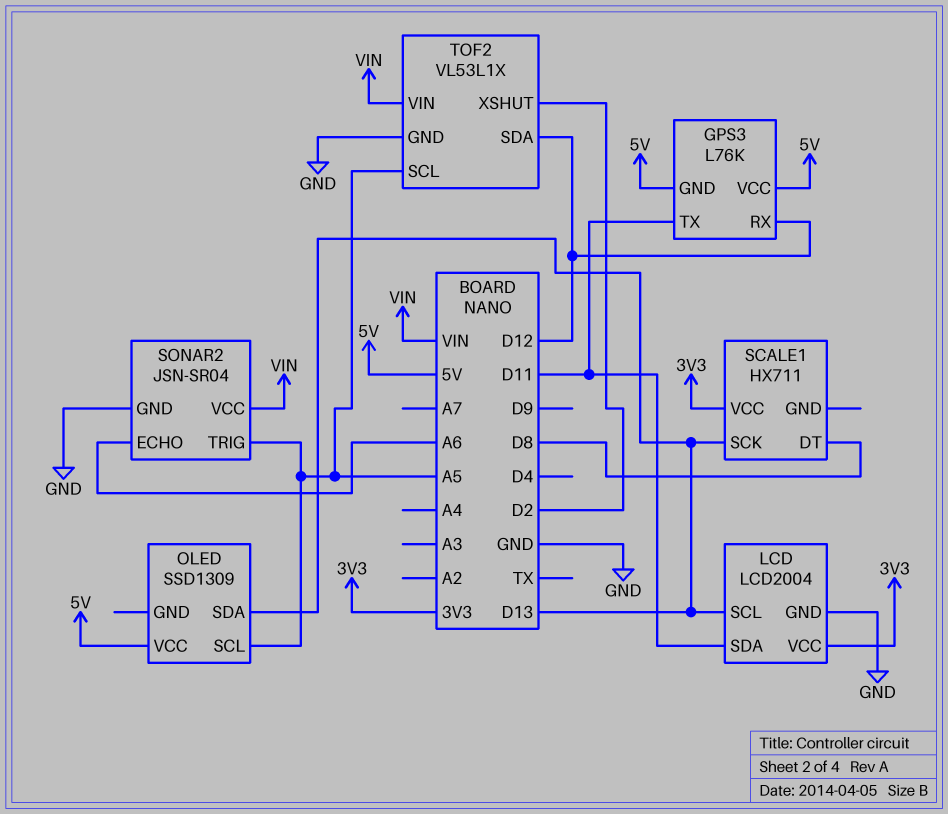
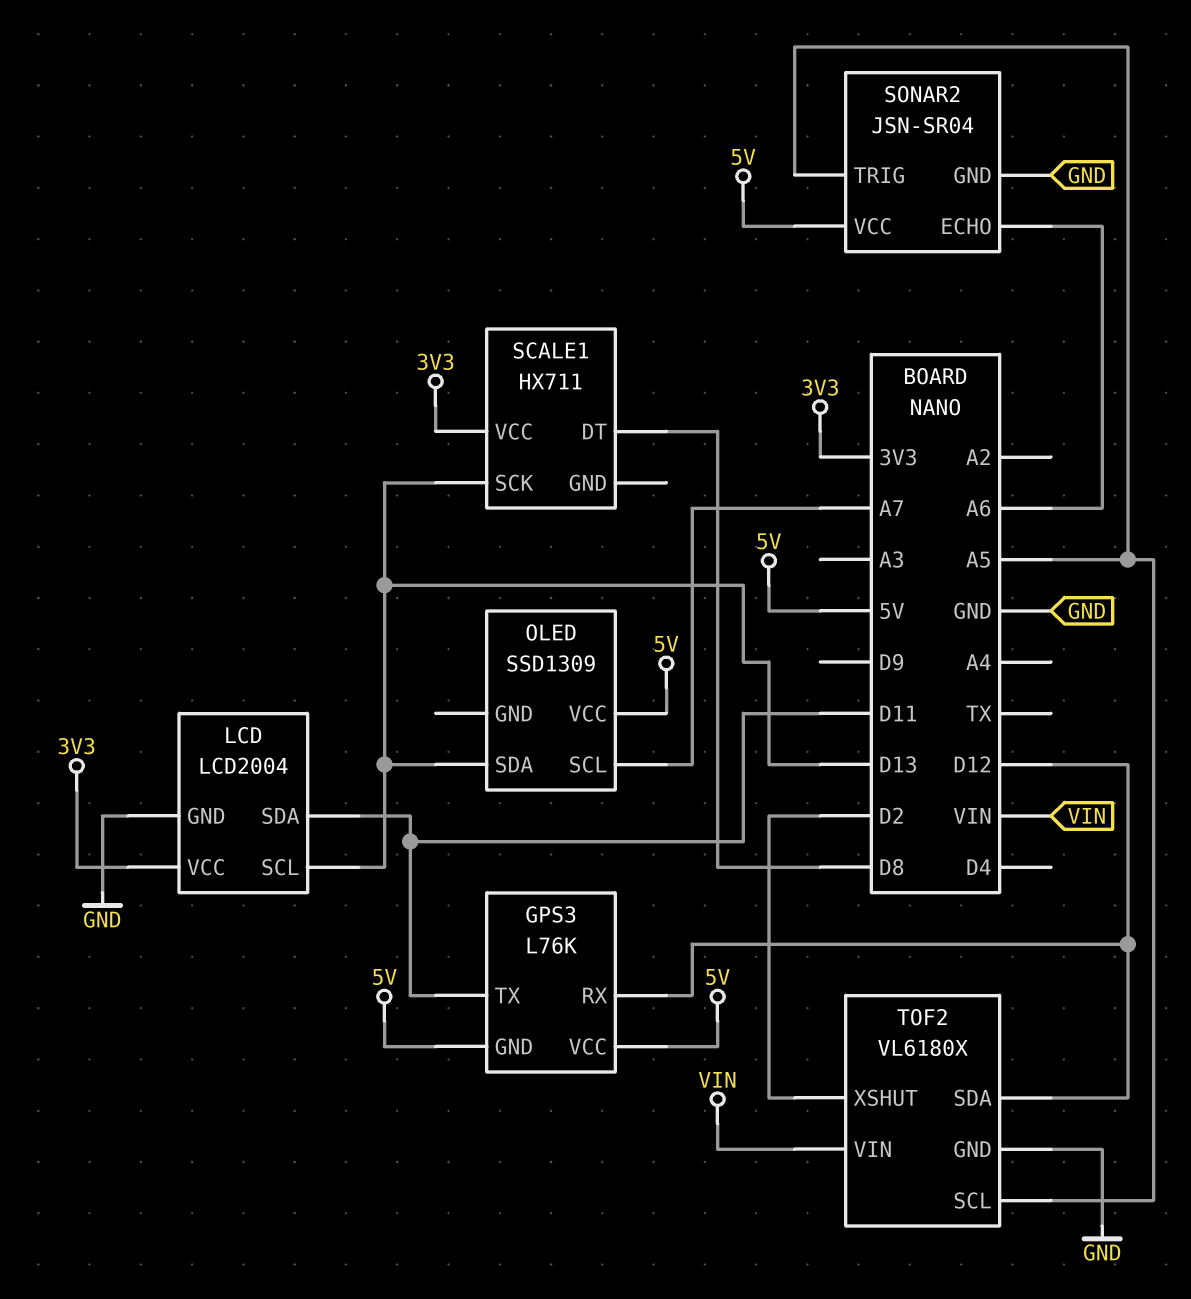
OLED pin SCL: A5 -> A7
SONAR2 pin VCC: VIN -> 5V
TOF2: VL53L1X -> VL6180X

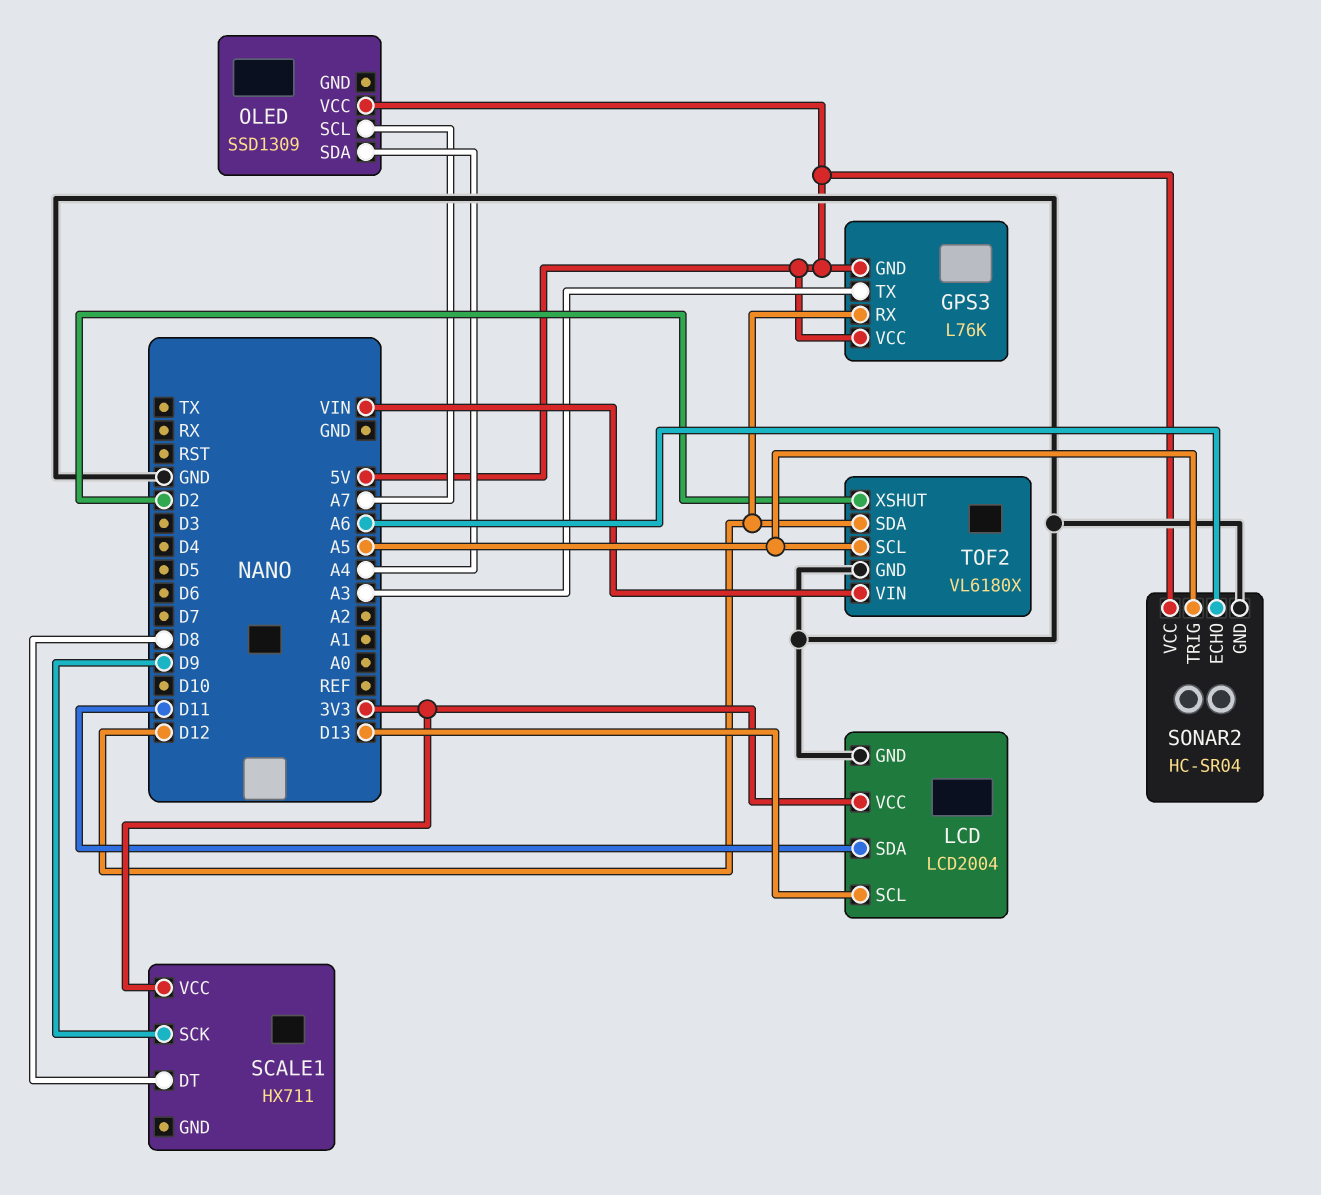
GPS3 pin TX: D11 -> A3
OLED pin SDA: D13 -> A4
SCALE1 pin SCK: D13 -> D9
SONAR2: JSN-SR04 -> HC-SR04

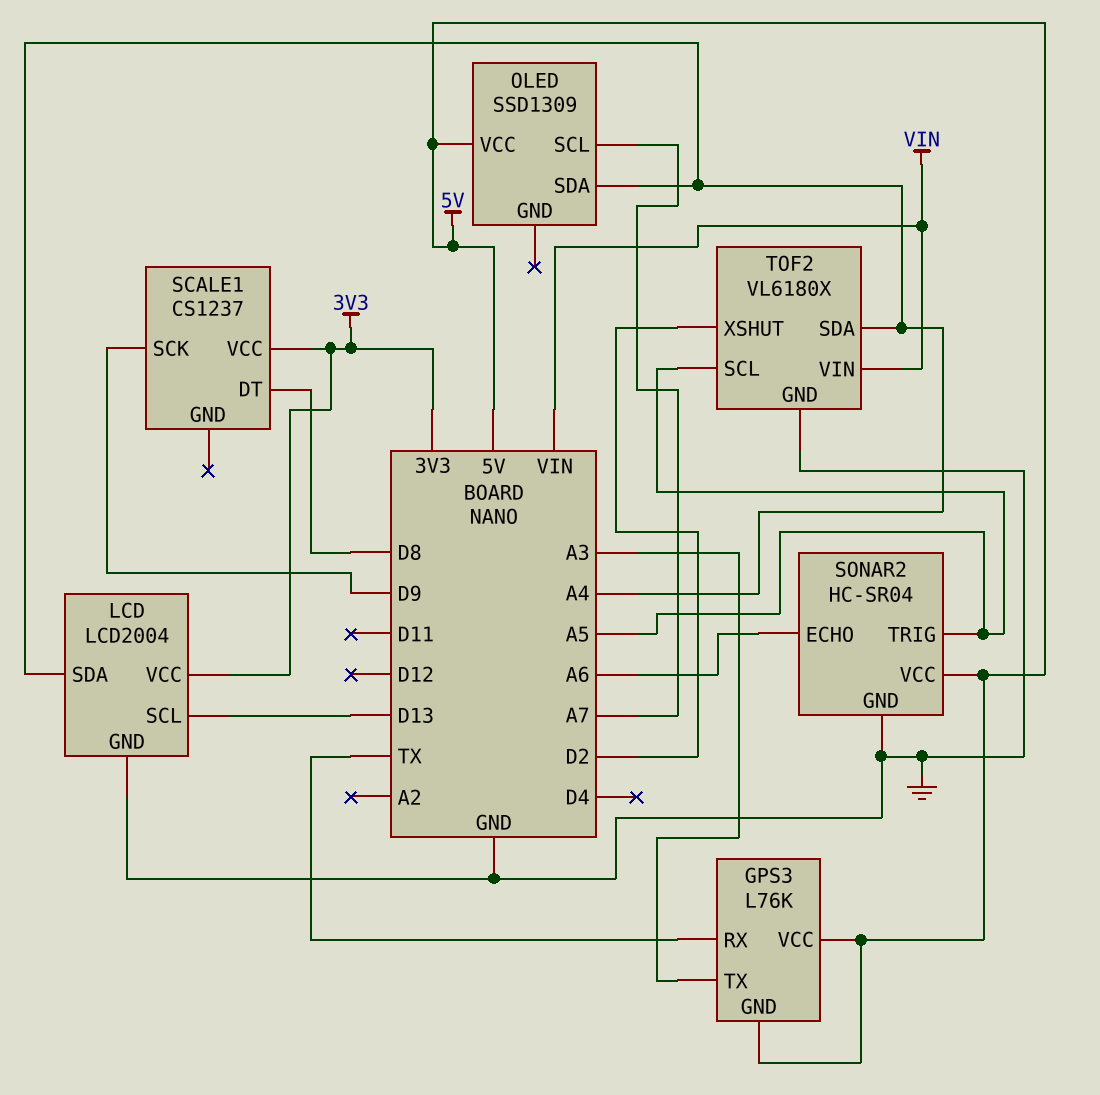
GPS3 pin RX: D12 -> TX
LCD pin SDA: D11 -> A4
SCALE1: HX711 -> CS1237
TOF2 pin SDA: D12 -> A4

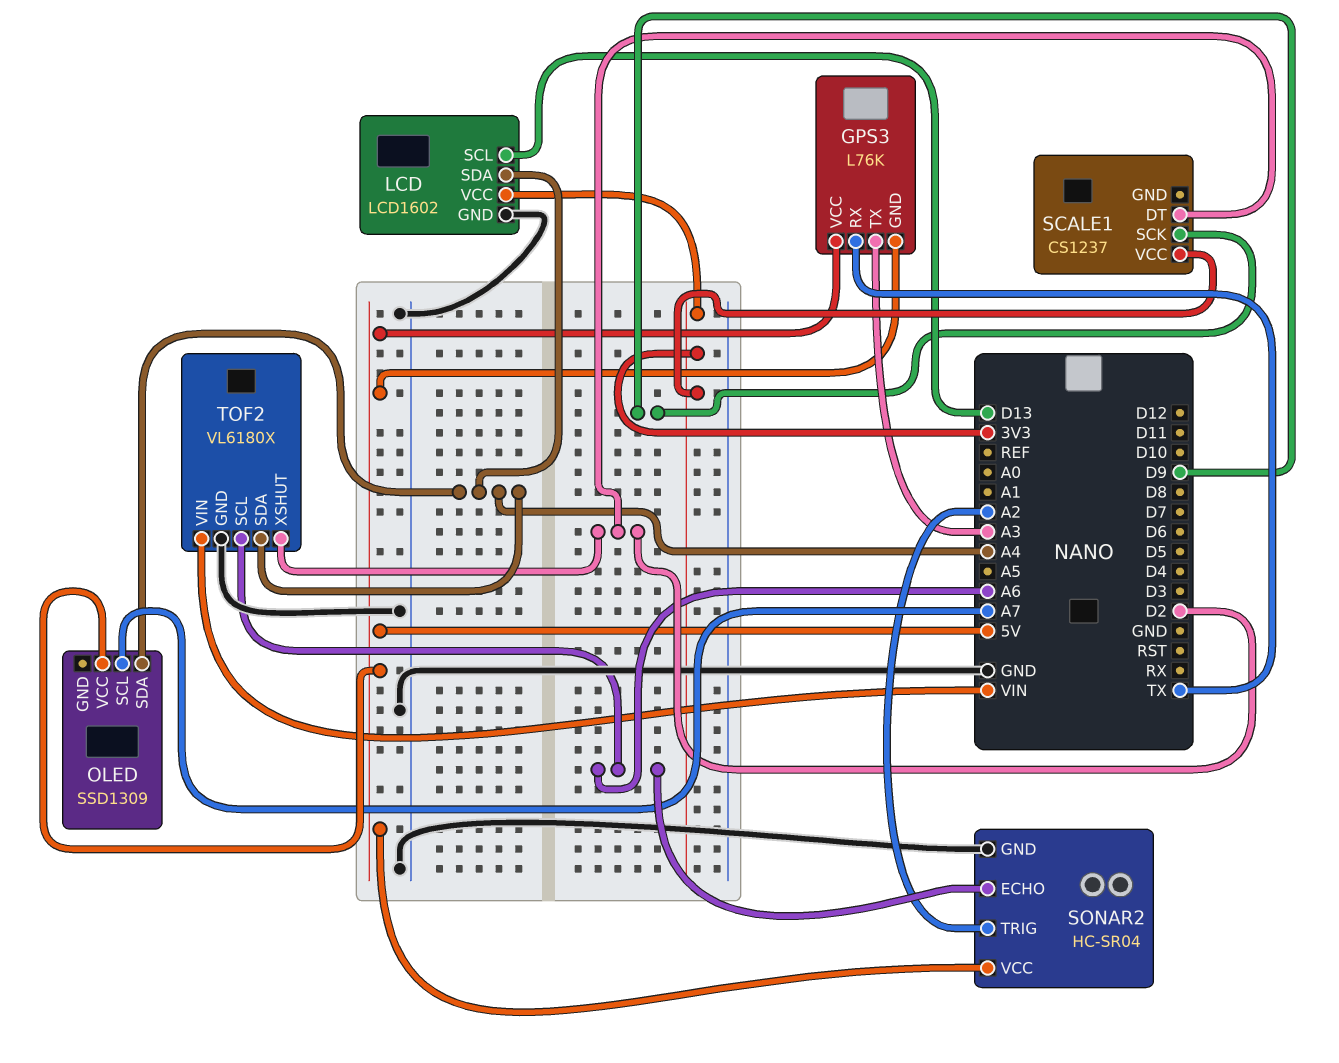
LCD: LCD2004 -> LCD1602
SCALE1 pin DT: D8 -> D2
SONAR2 pin TRIG: A5 -> A2
TOF2 pin SCL: A5 -> A6

